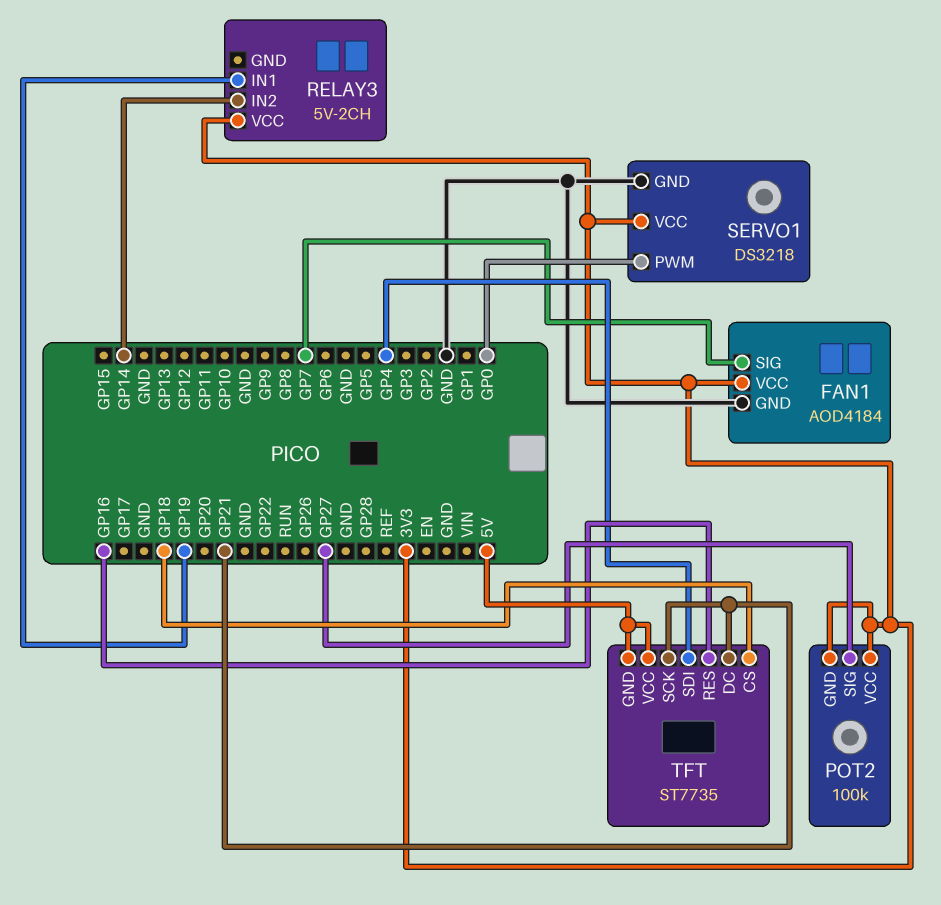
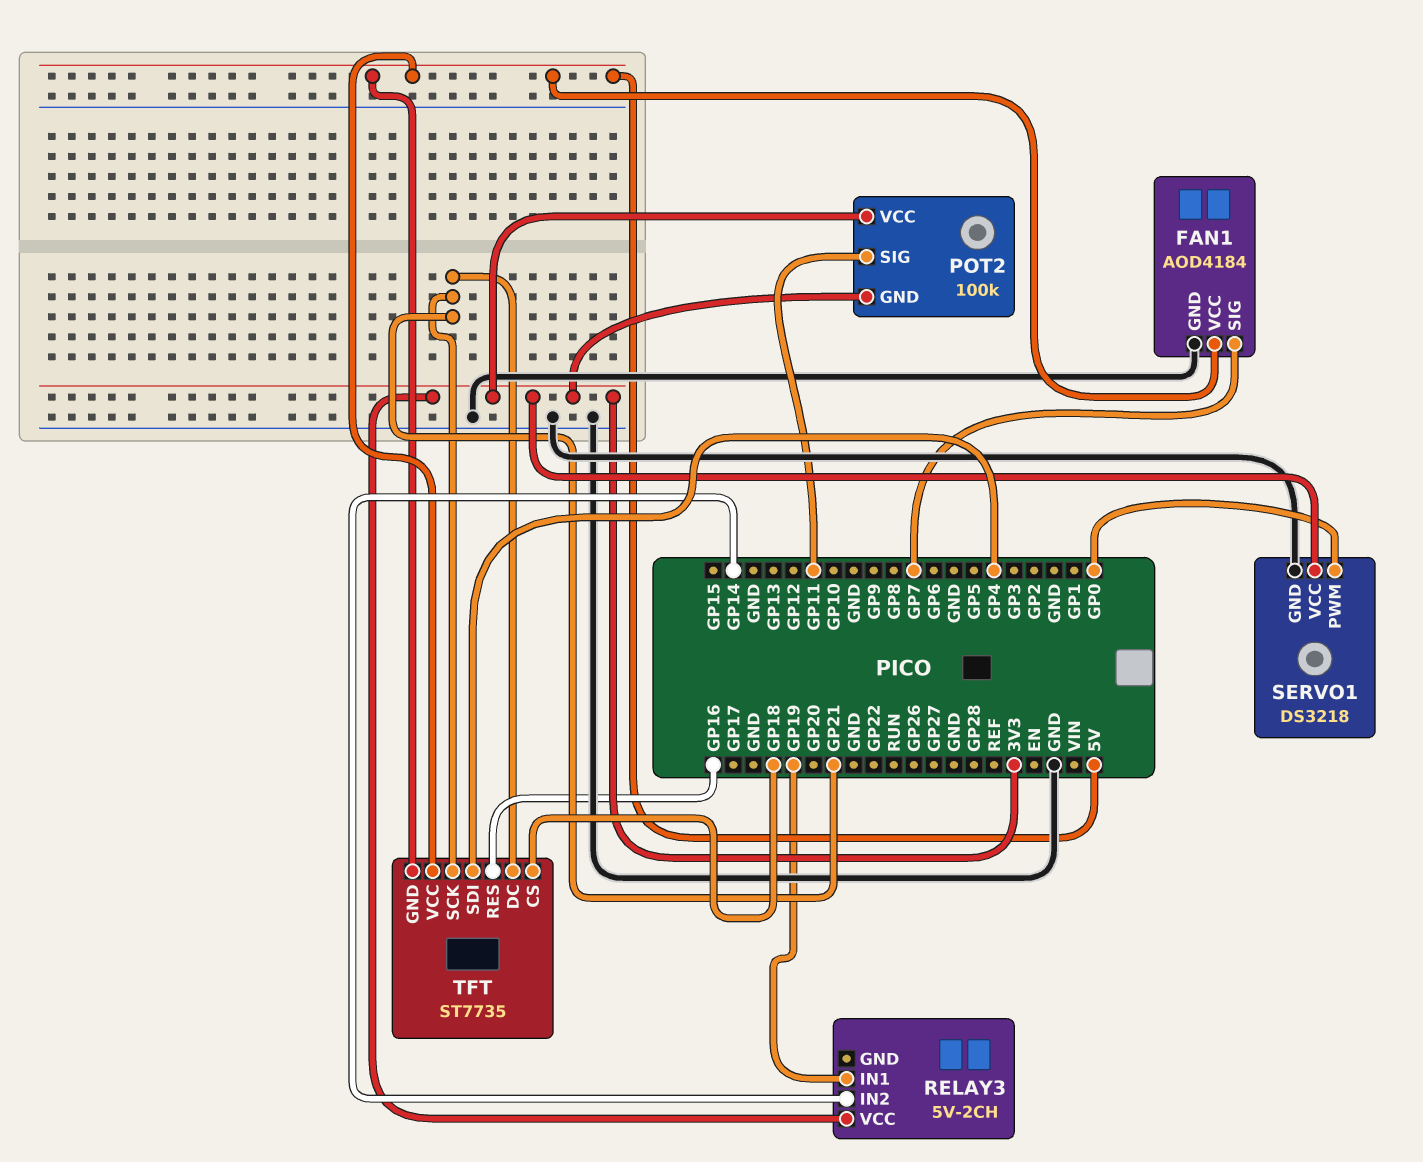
FAN1 pin VCC: 3V3 -> 5V
POT2 pin SIG: GP27 -> GP11

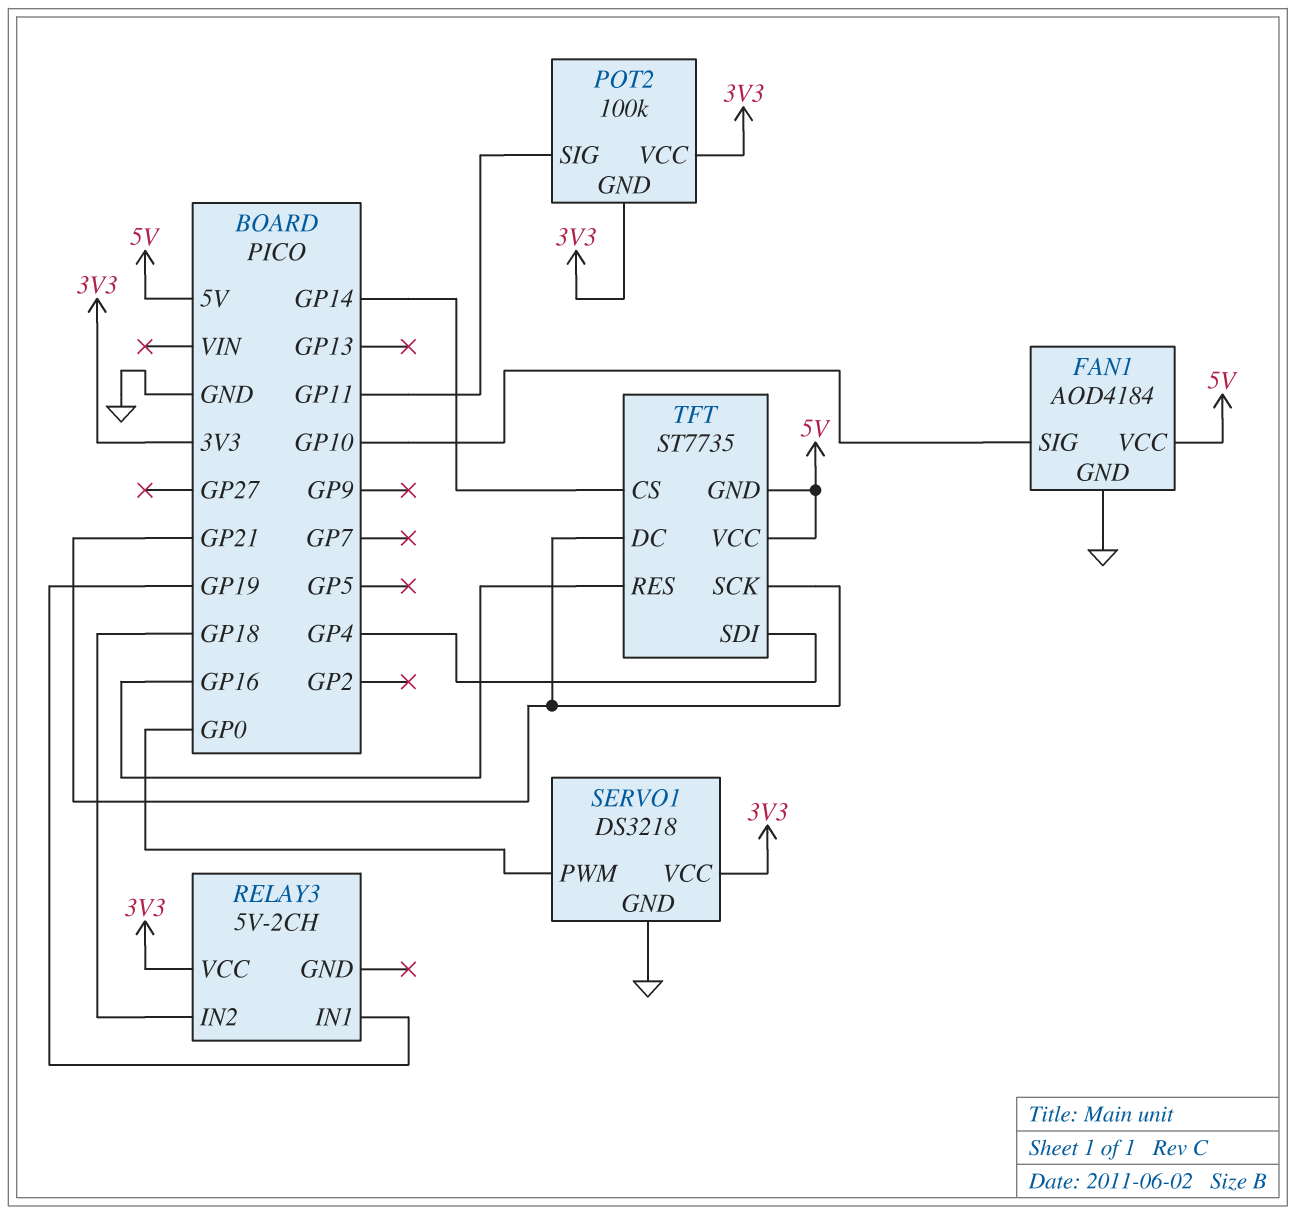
FAN1 pin SIG: GP7 -> GP10
RELAY3 pin IN2: GP14 -> GP18
TFT pin CS: GP18 -> GP14

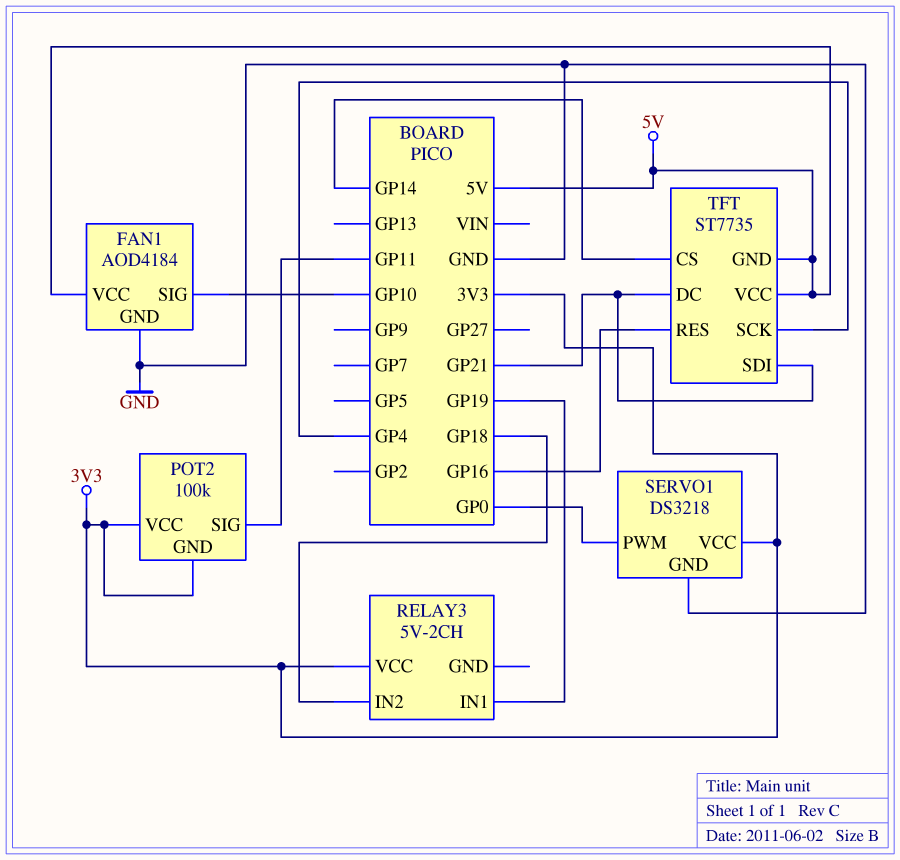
TFT pin SCK: GP21 -> GP4
TFT pin SDI: GP4 -> GP21

